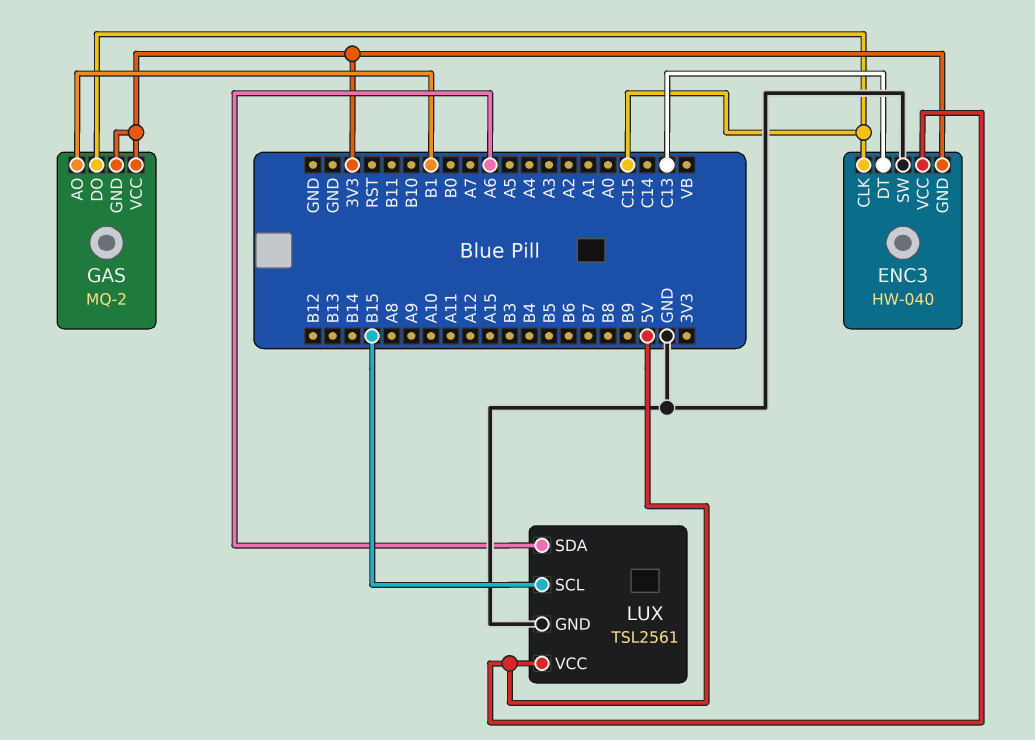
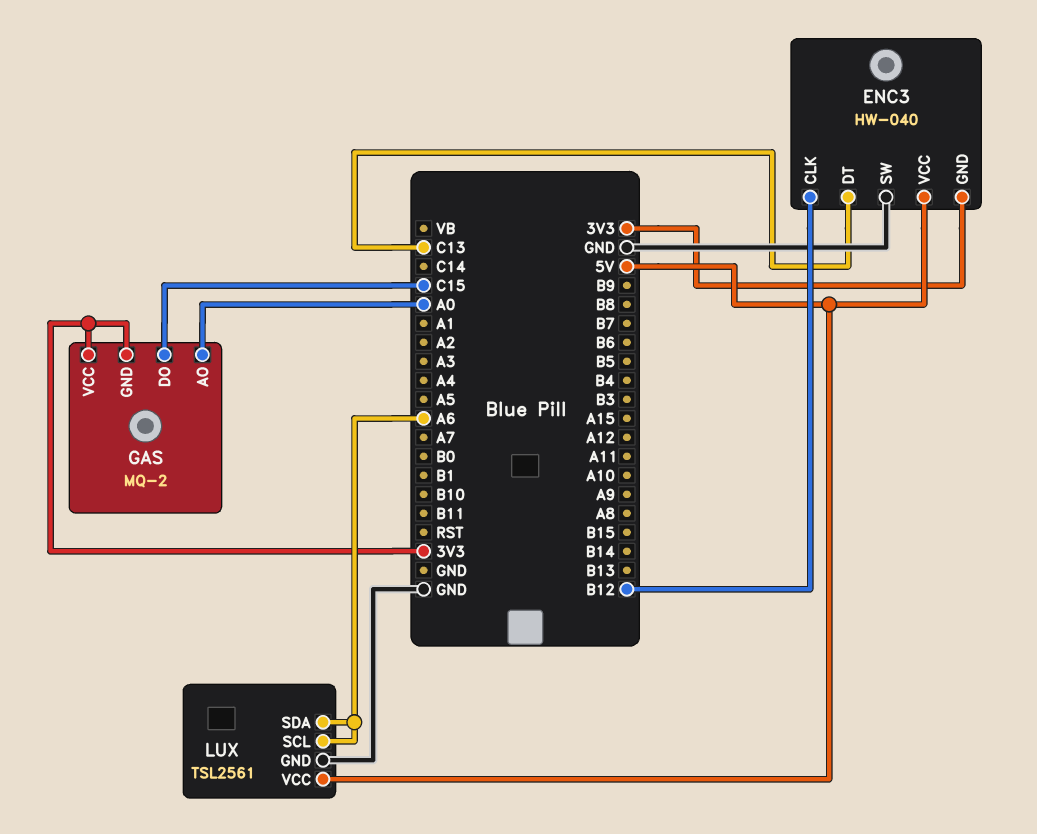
ENC3 pin CLK: C15 -> B12
GAS pin AO: B1 -> A0
LUX pin SCL: B15 -> A6

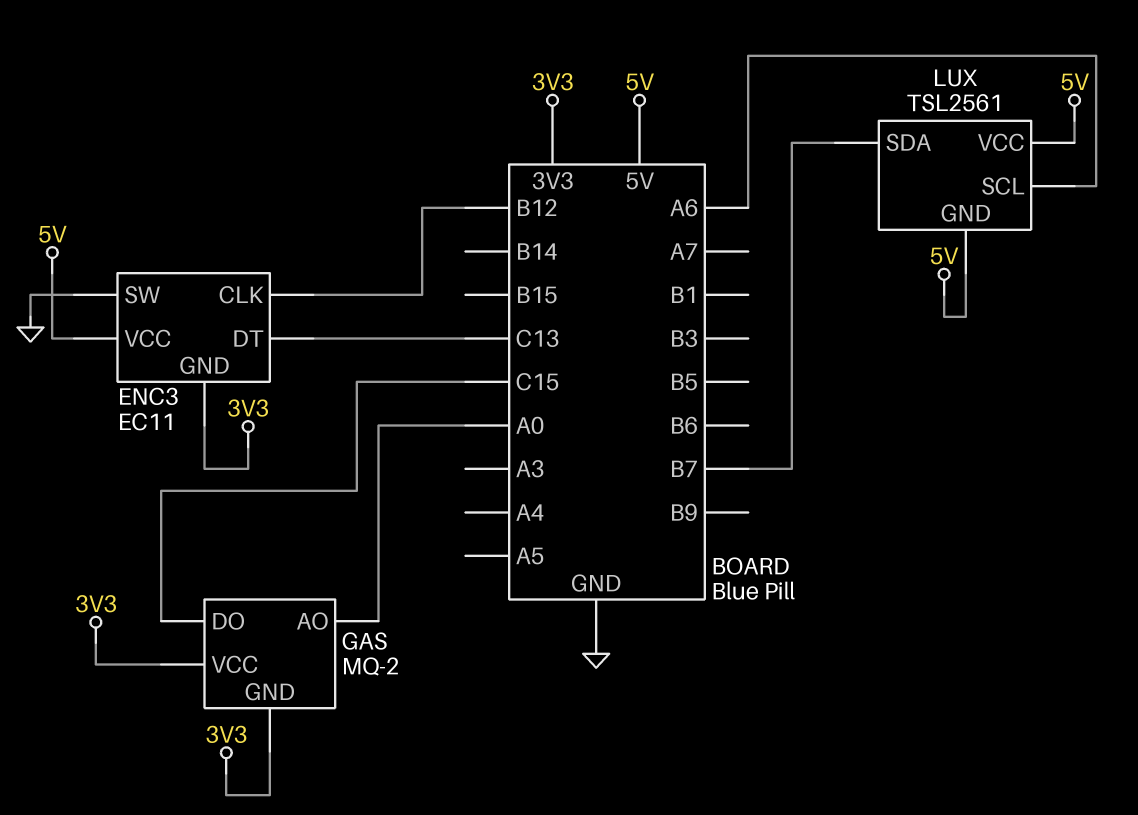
ENC3: HW-040 -> EC11
LUX pin GND: GND -> 5V
LUX pin SDA: A6 -> B7

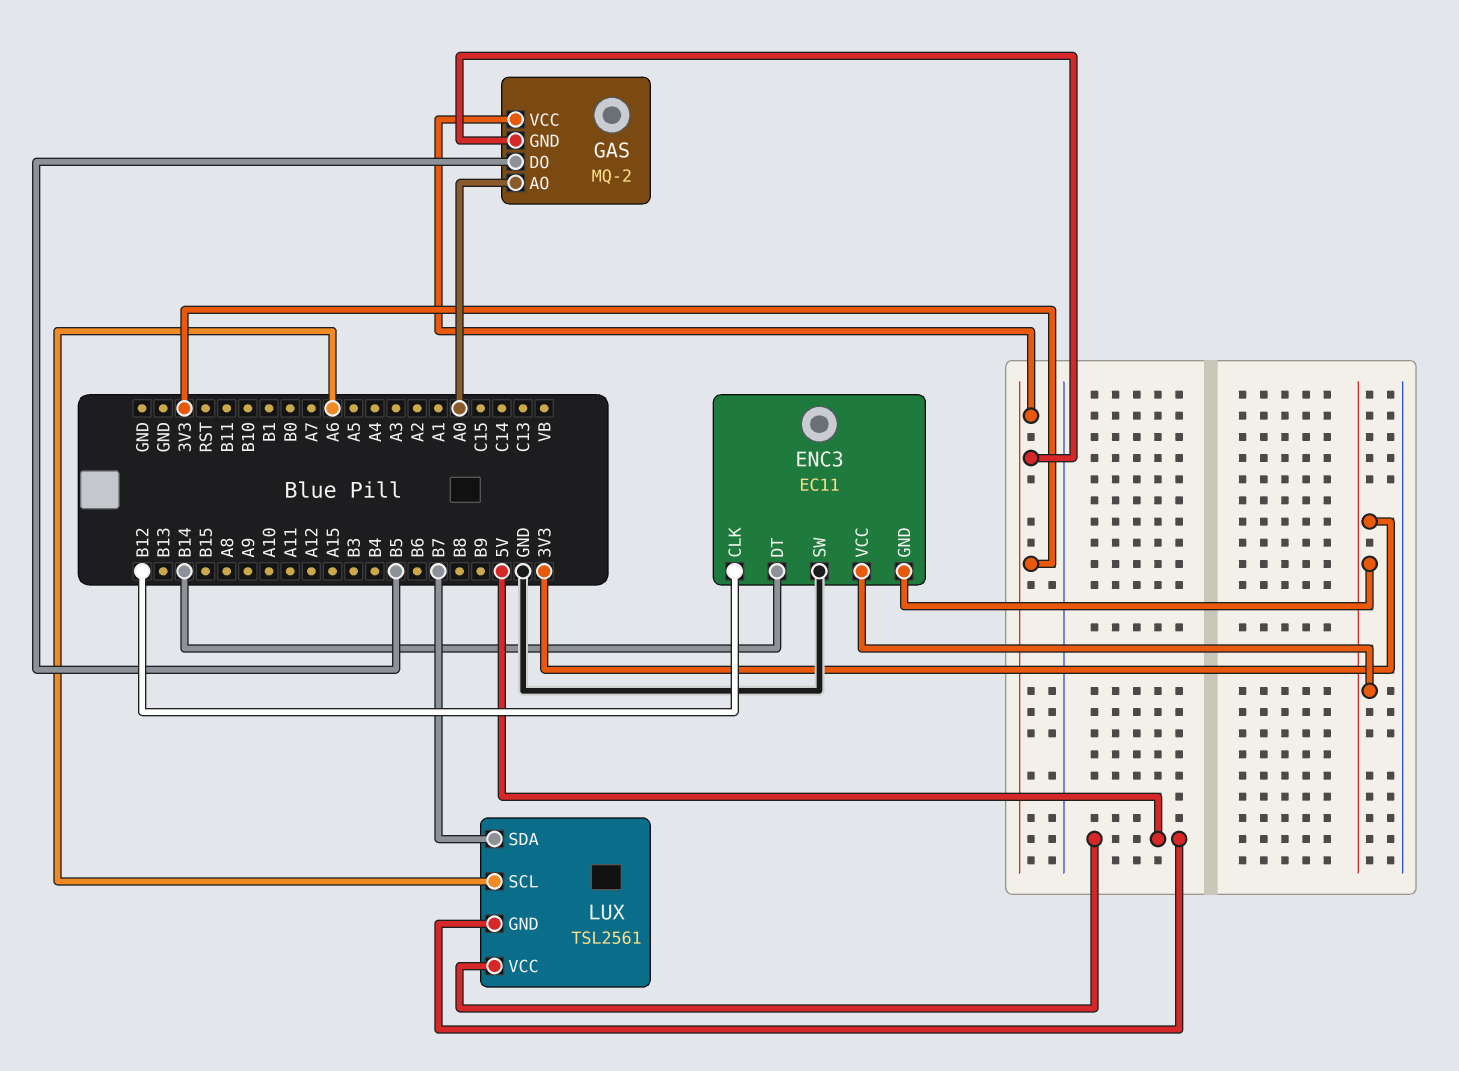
ENC3 pin DT: C13 -> B14
ENC3 pin VCC: 5V -> 3V3
GAS pin DO: C15 -> B5

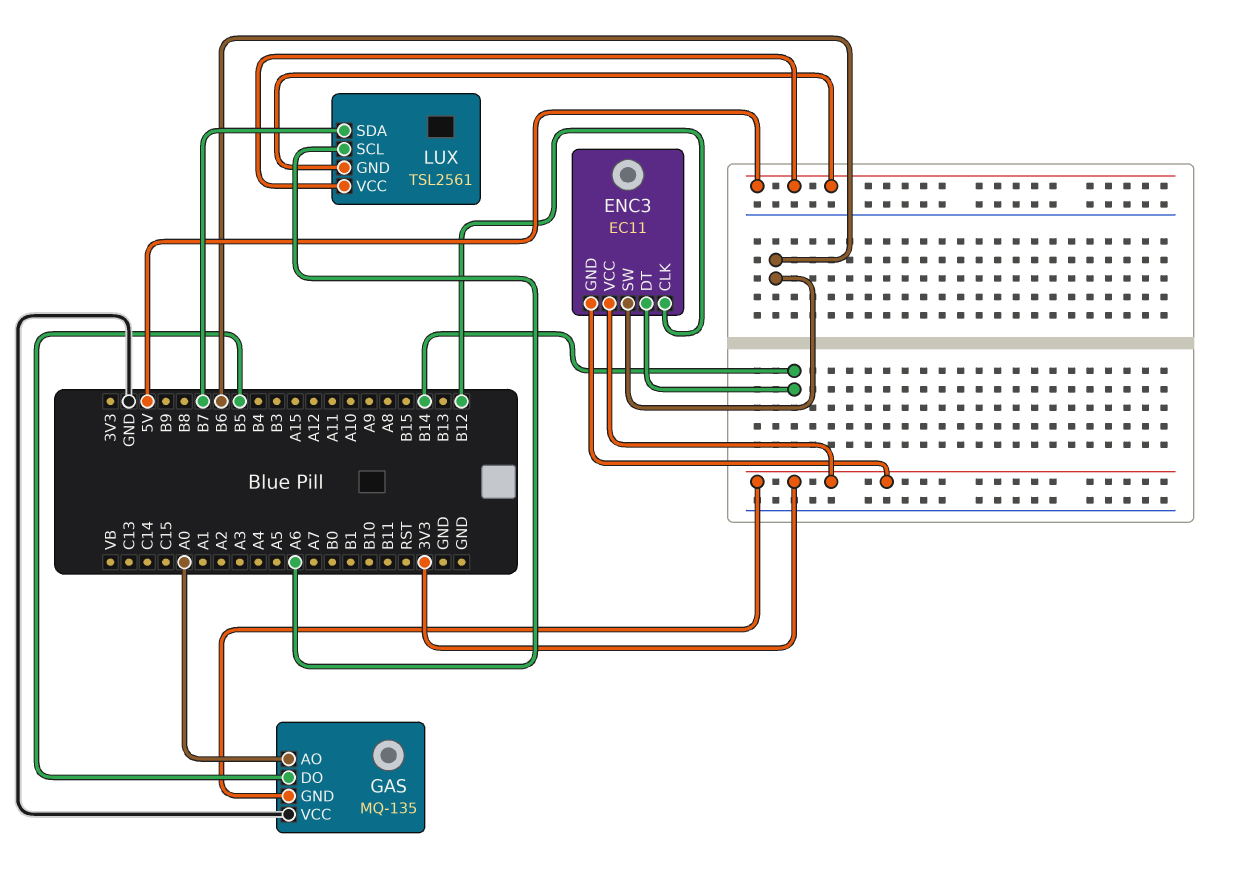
ENC3 pin SW: GND -> B6
GAS: MQ-2 -> MQ-135
GAS pin VCC: 3V3 -> GND

